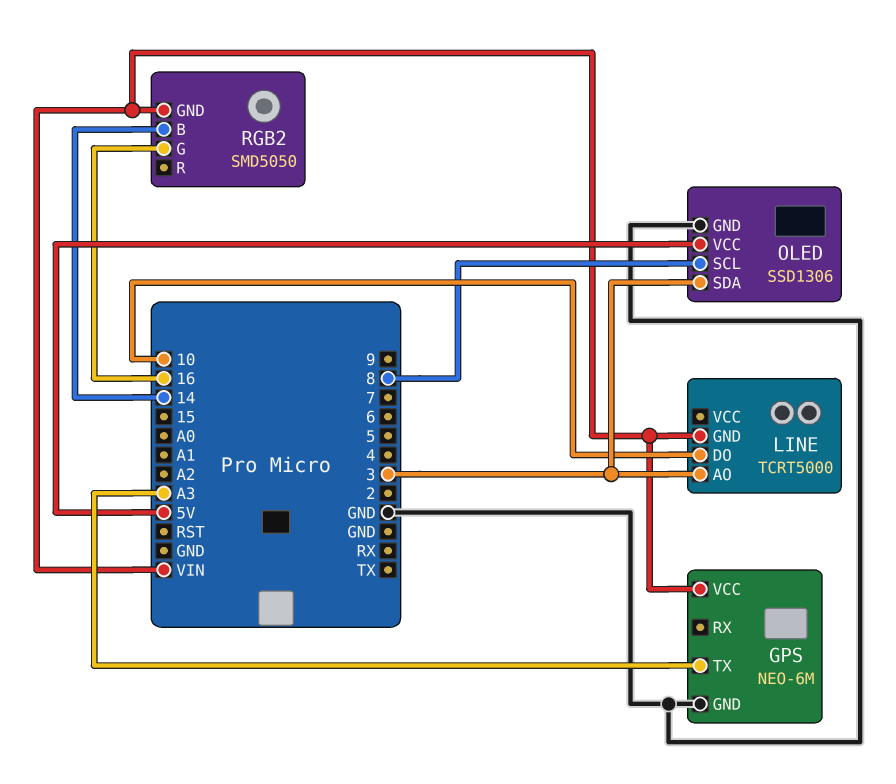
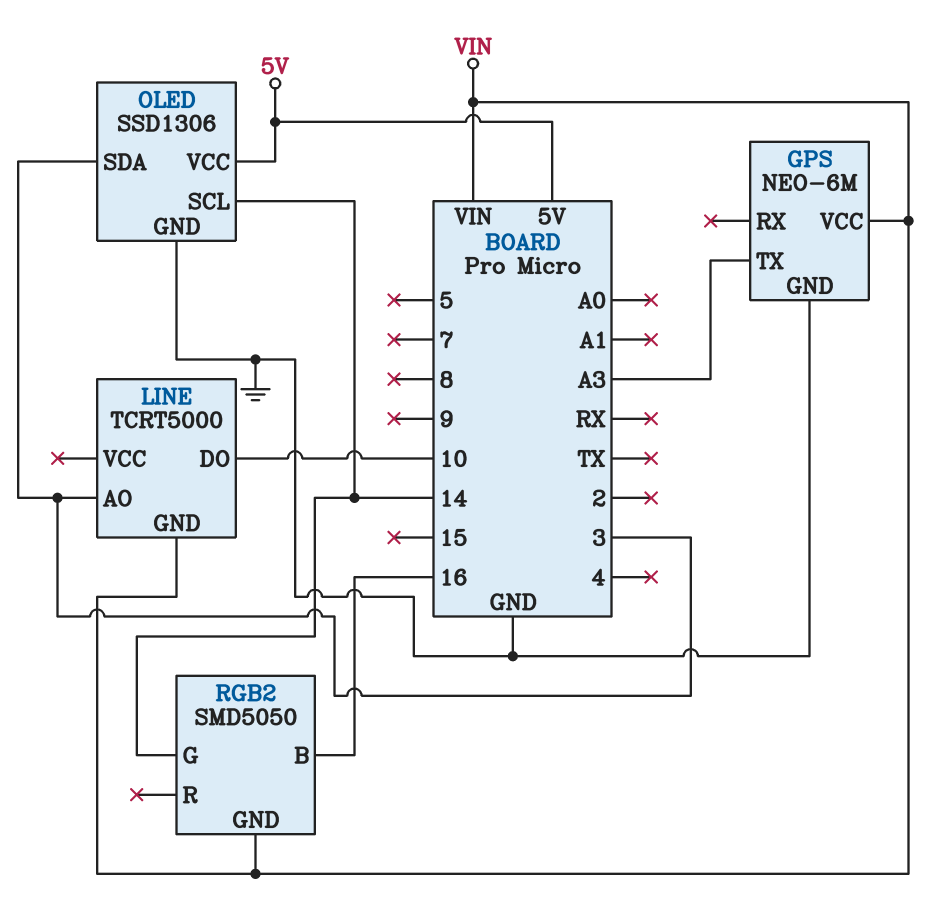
OLED pin SCL: 8 -> 14
RGB2 pin B: 14 -> 16
RGB2 pin G: 16 -> 14

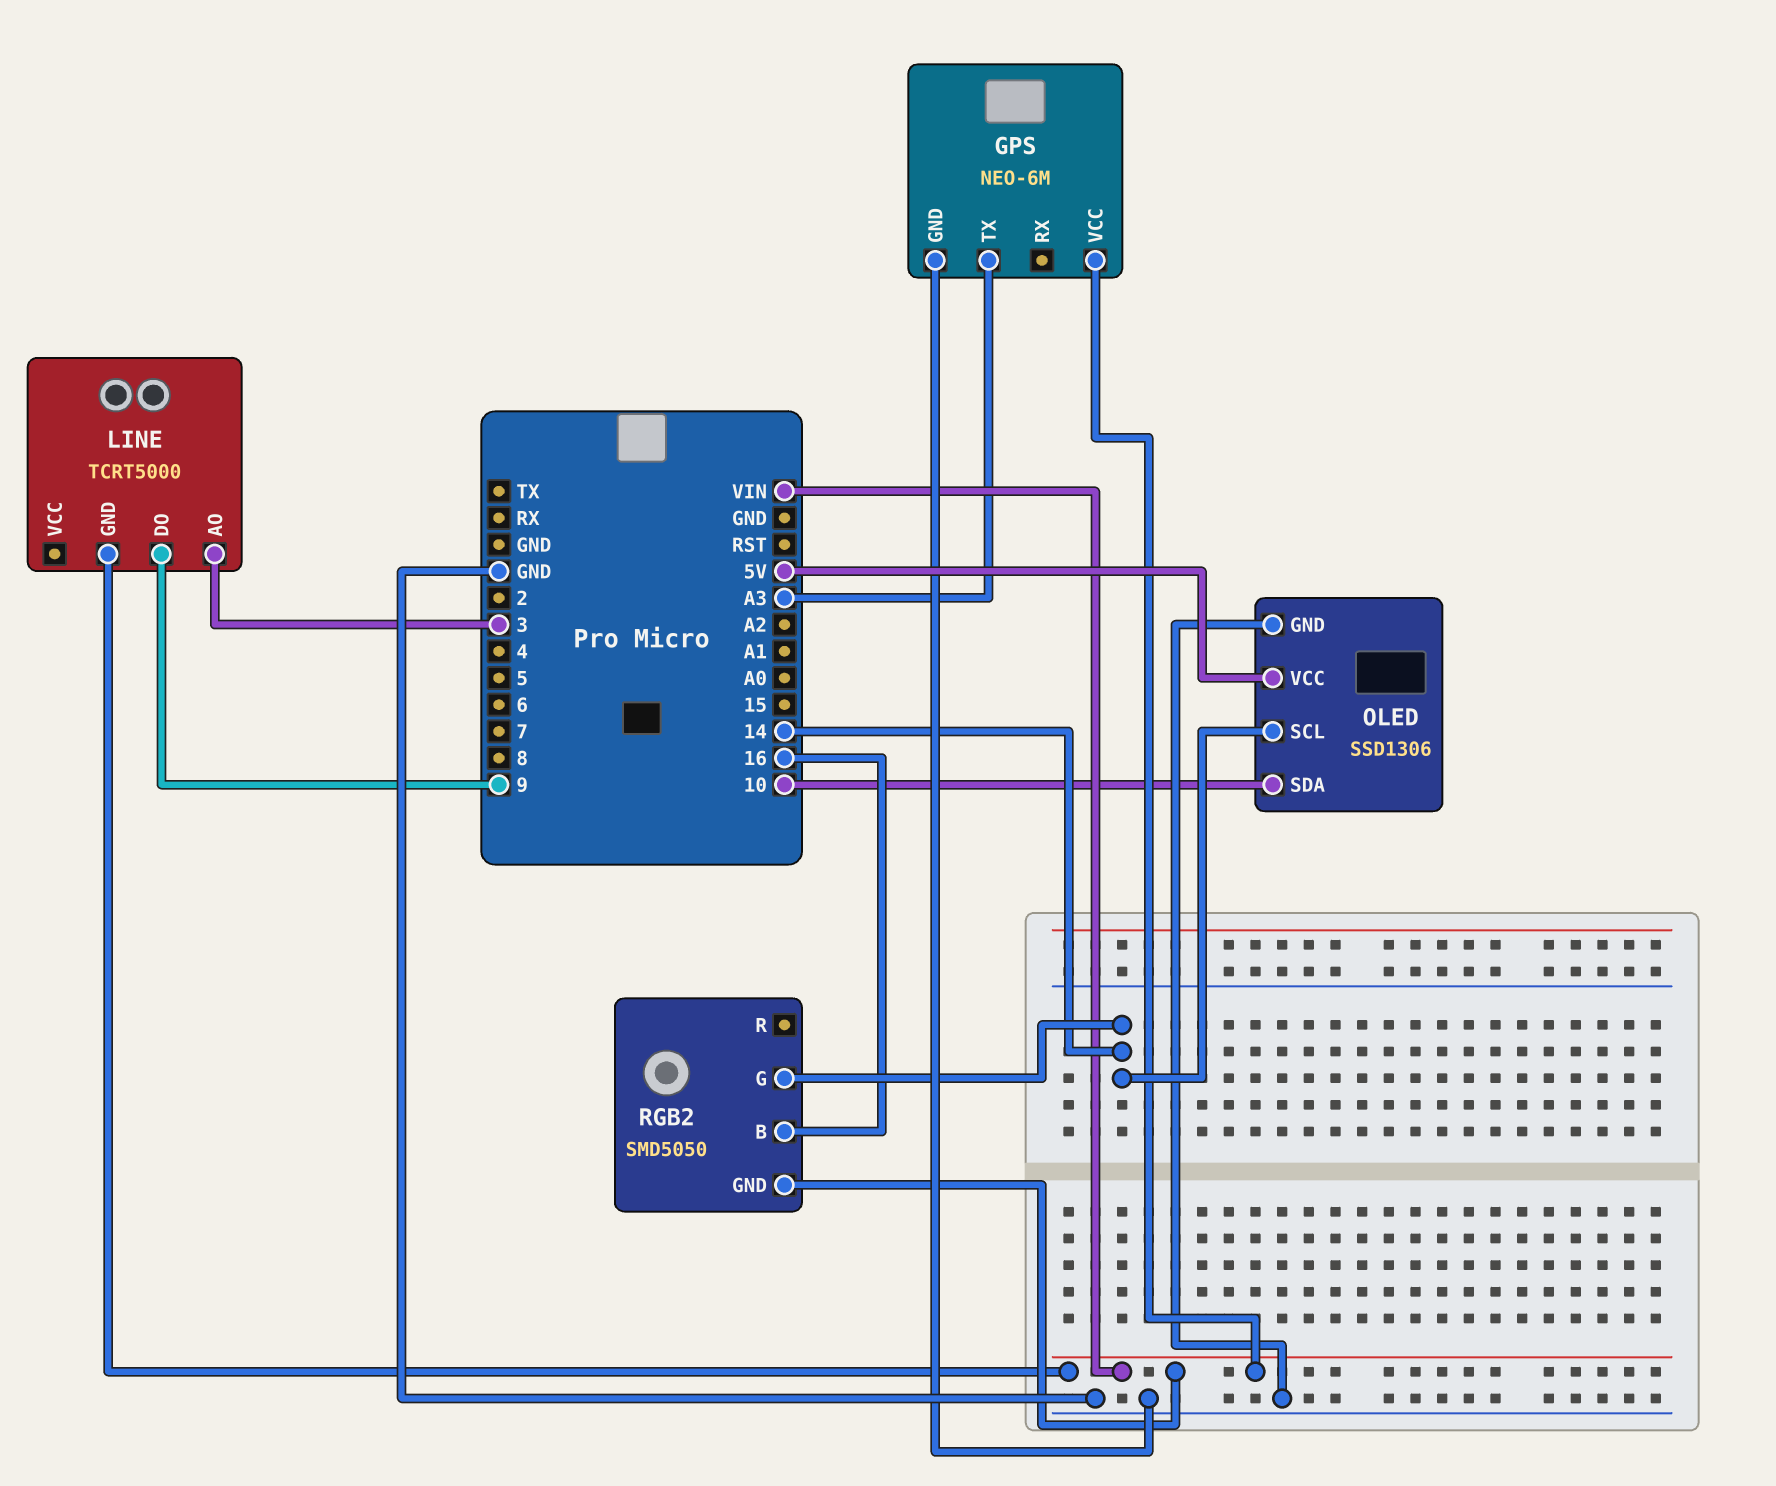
LINE pin DO: 10 -> 9
OLED pin SDA: 3 -> 10

